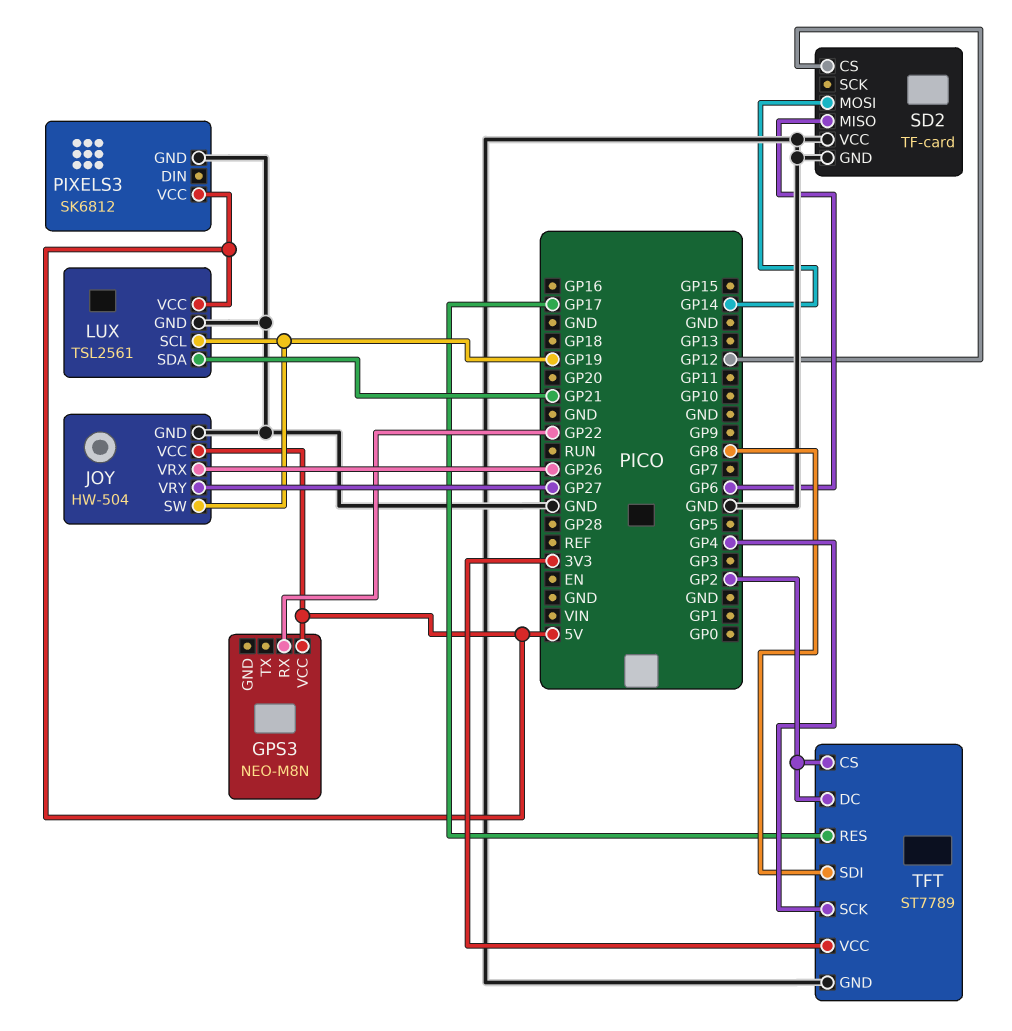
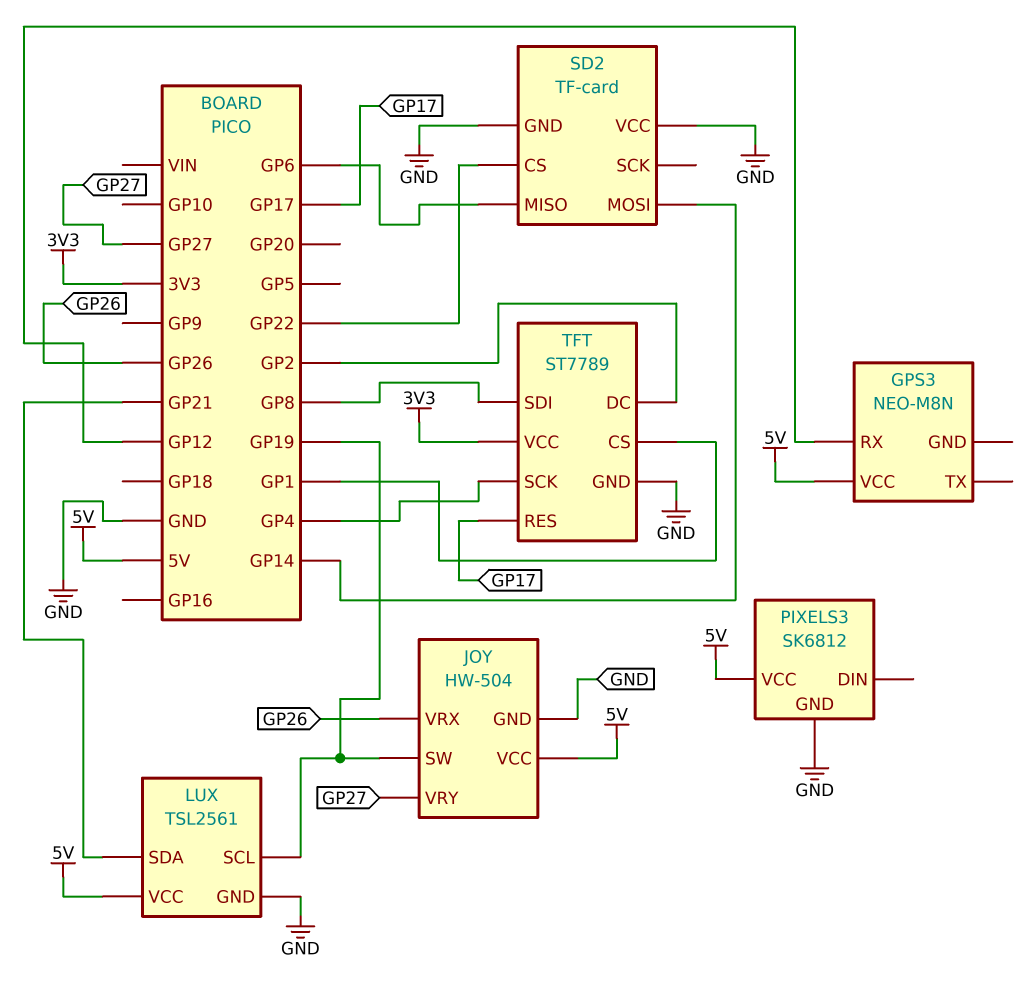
GPS3 pin RX: GP22 -> GP12
SD2 pin CS: GP12 -> GP22
TFT pin CS: GP2 -> GP1

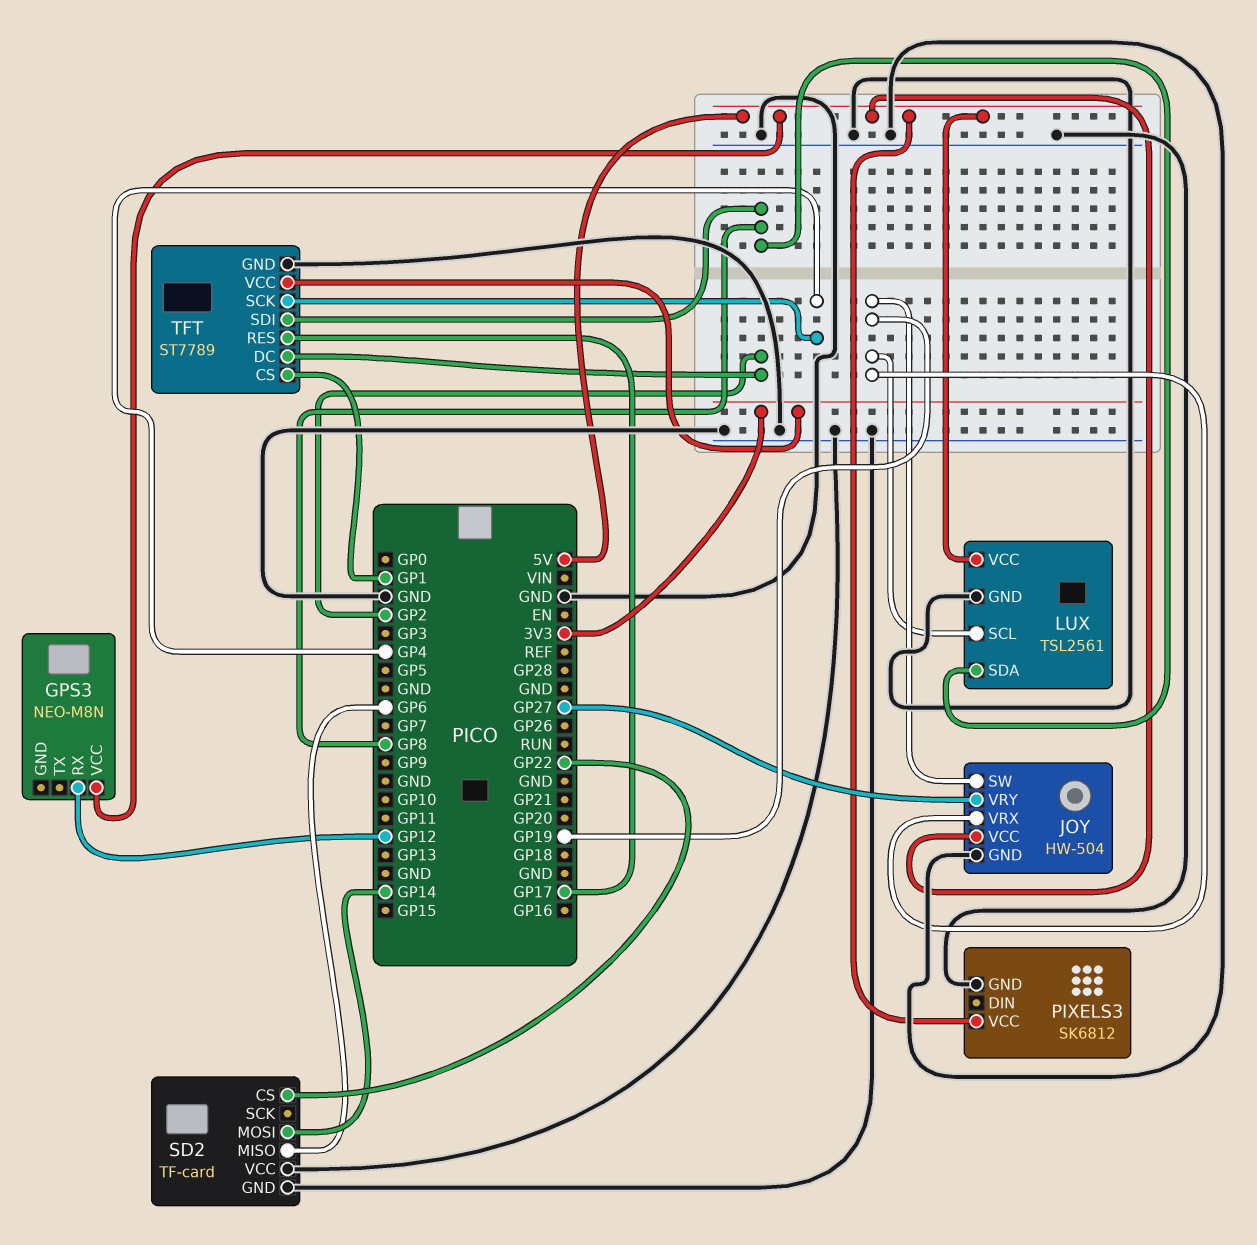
JOY pin VRX: GP26 -> GP19
LUX pin SDA: GP21 -> GP8

